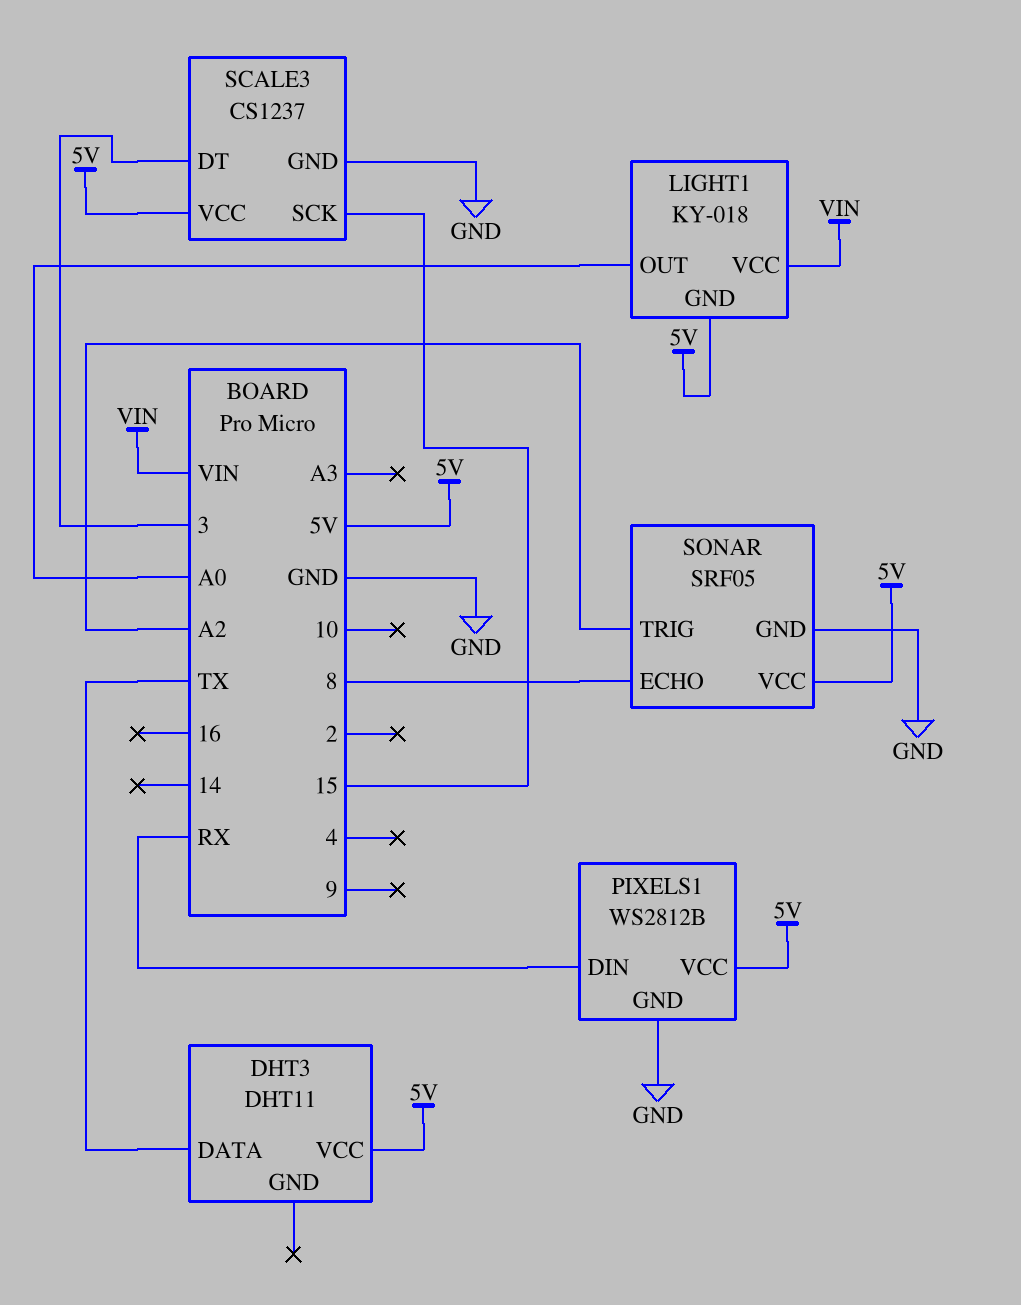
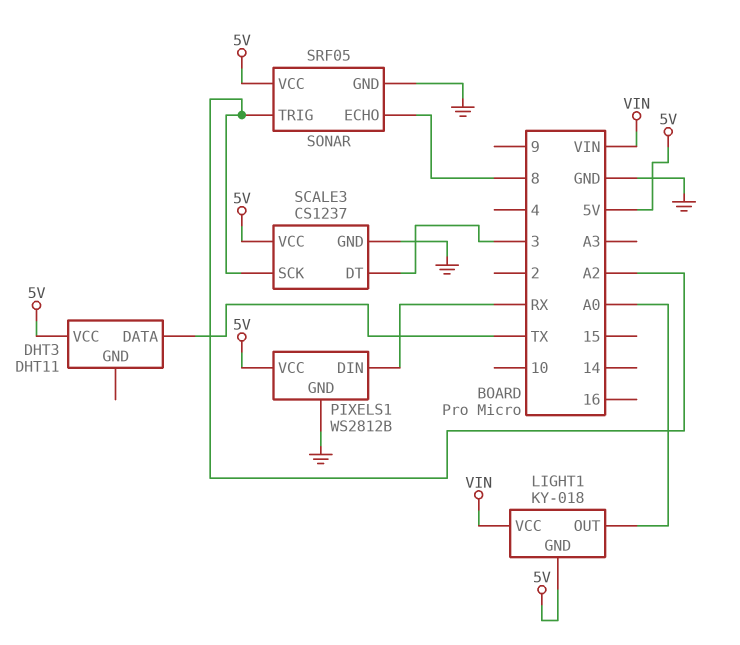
SCALE3 pin SCK: 15 -> A2

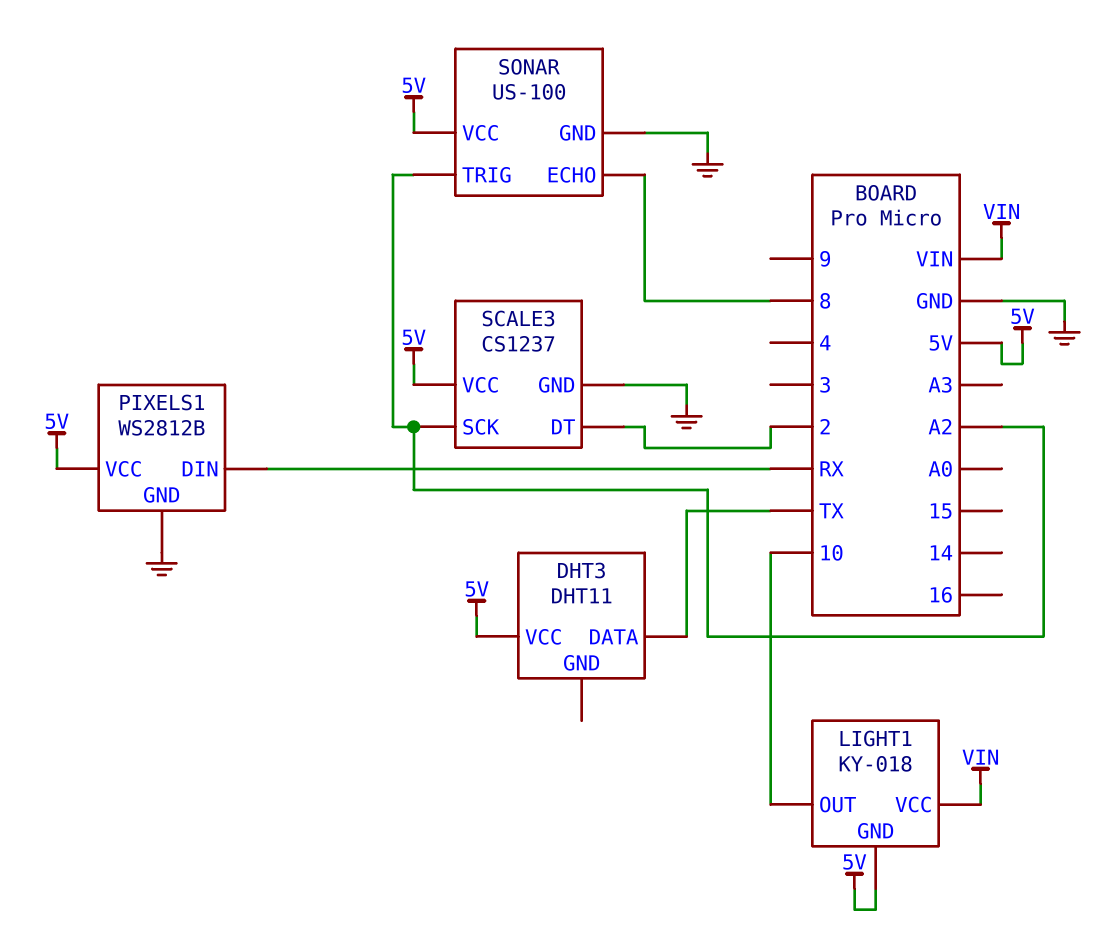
LIGHT1 pin OUT: A0 -> 10
SCALE3 pin DT: 3 -> 2
SONAR: SRF05 -> US-100

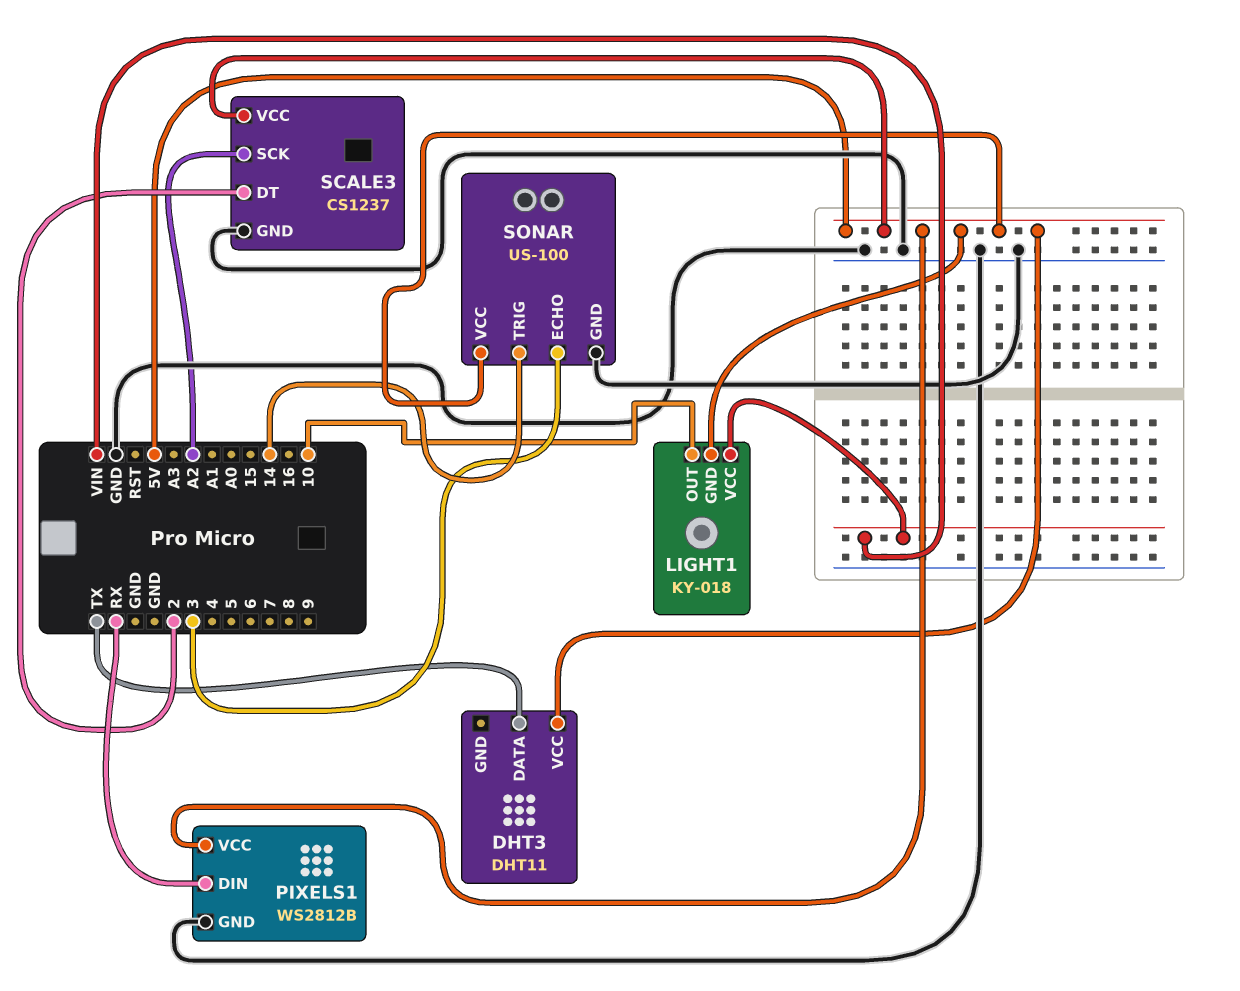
SONAR pin ECHO: 8 -> 3
SONAR pin TRIG: A2 -> 14

